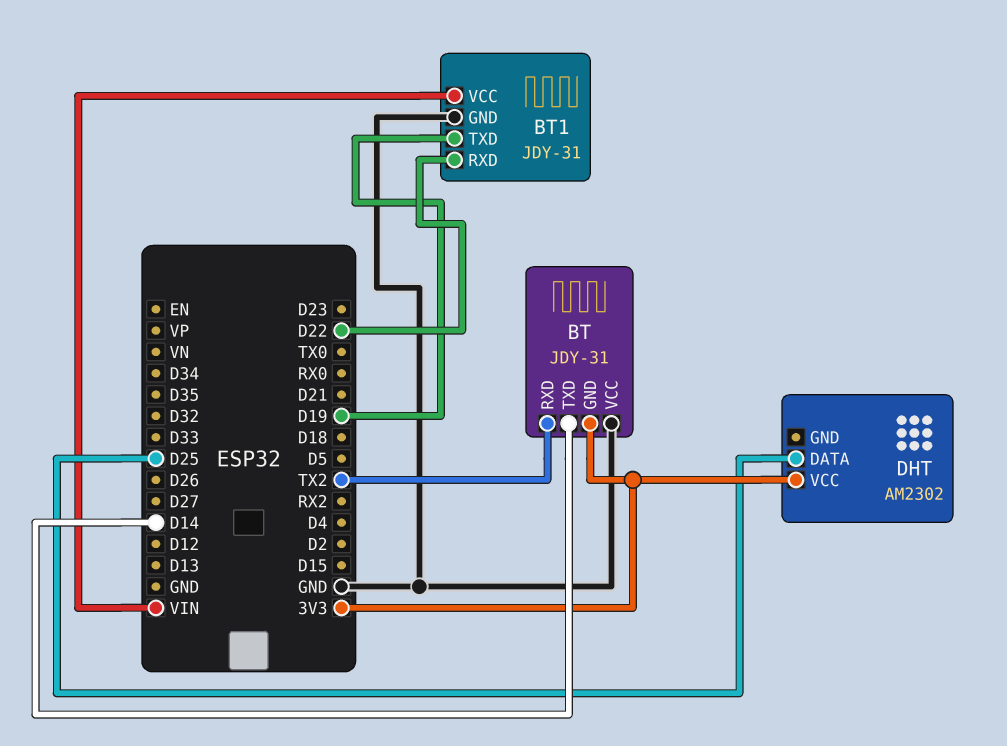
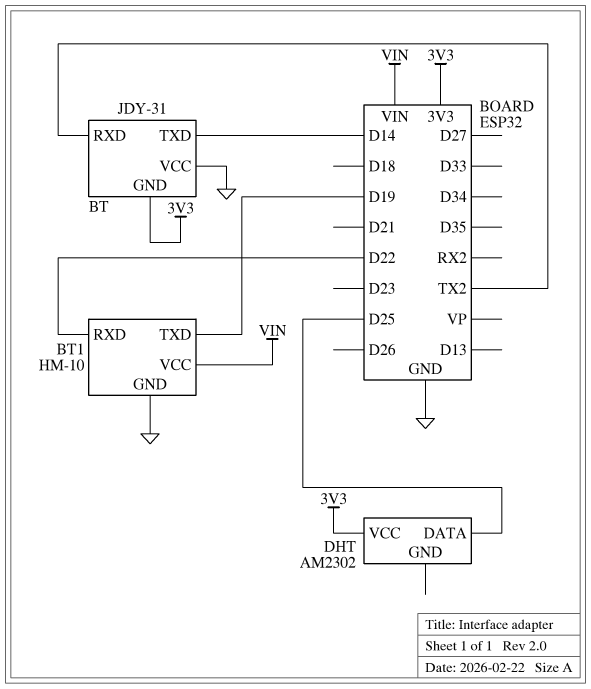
BT1: JDY-31 -> HM-10

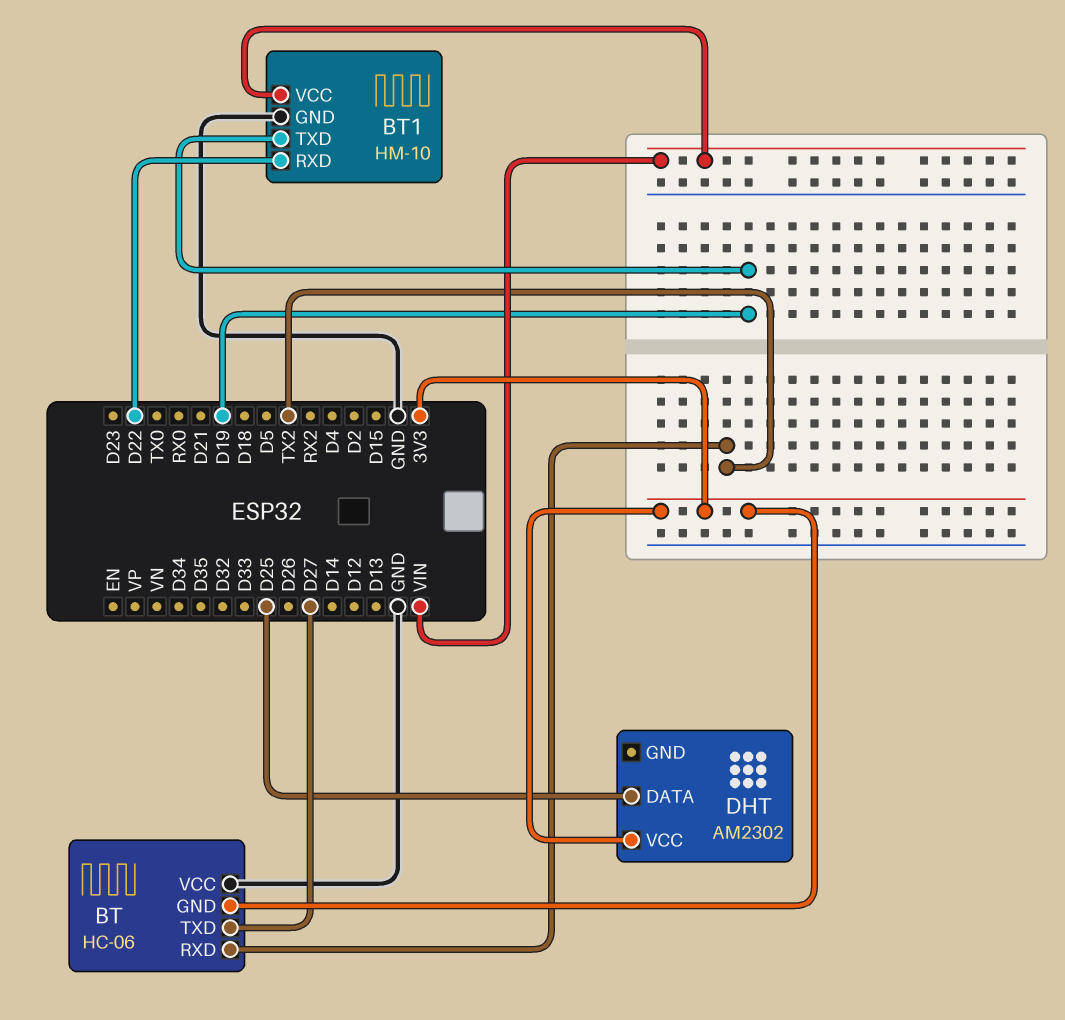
BT: JDY-31 -> HC-06
BT pin TXD: D14 -> D27

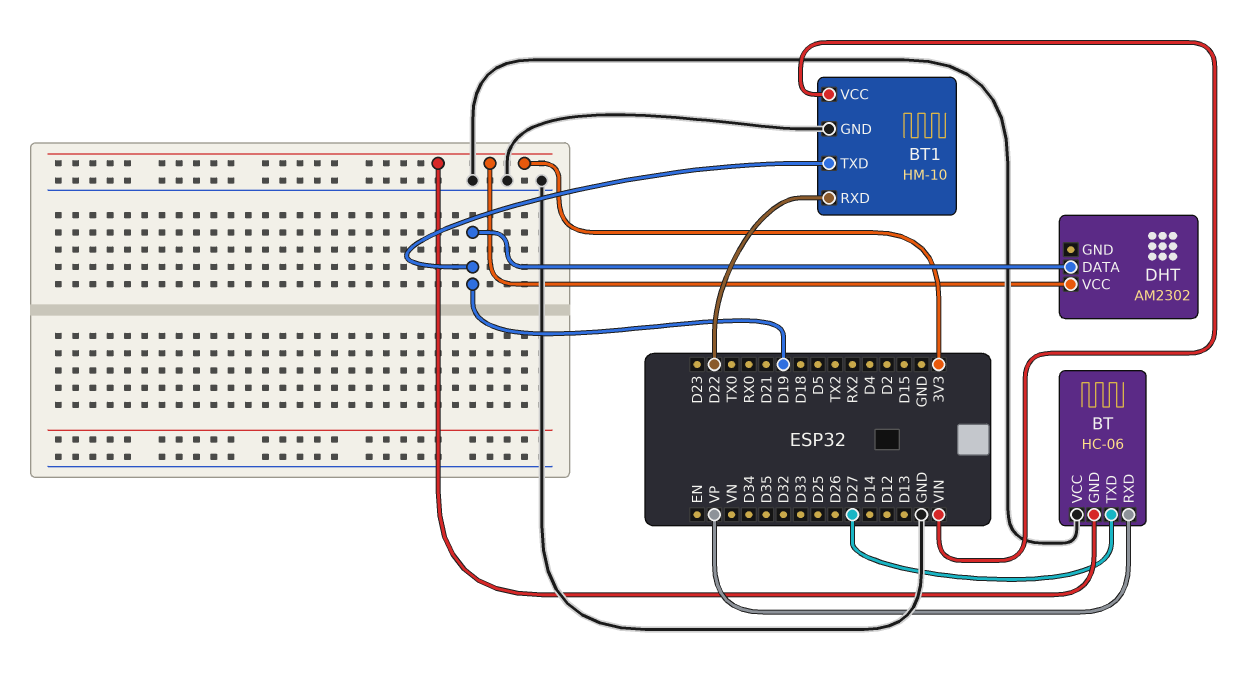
BT pin RXD: TX2 -> VP
DHT pin DATA: D25 -> D19

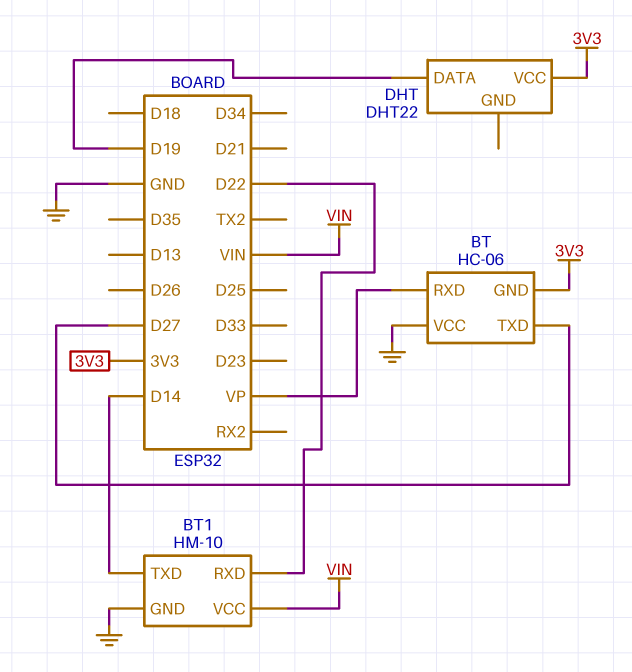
BT1 pin TXD: D19 -> D14
DHT: AM2302 -> DHT22

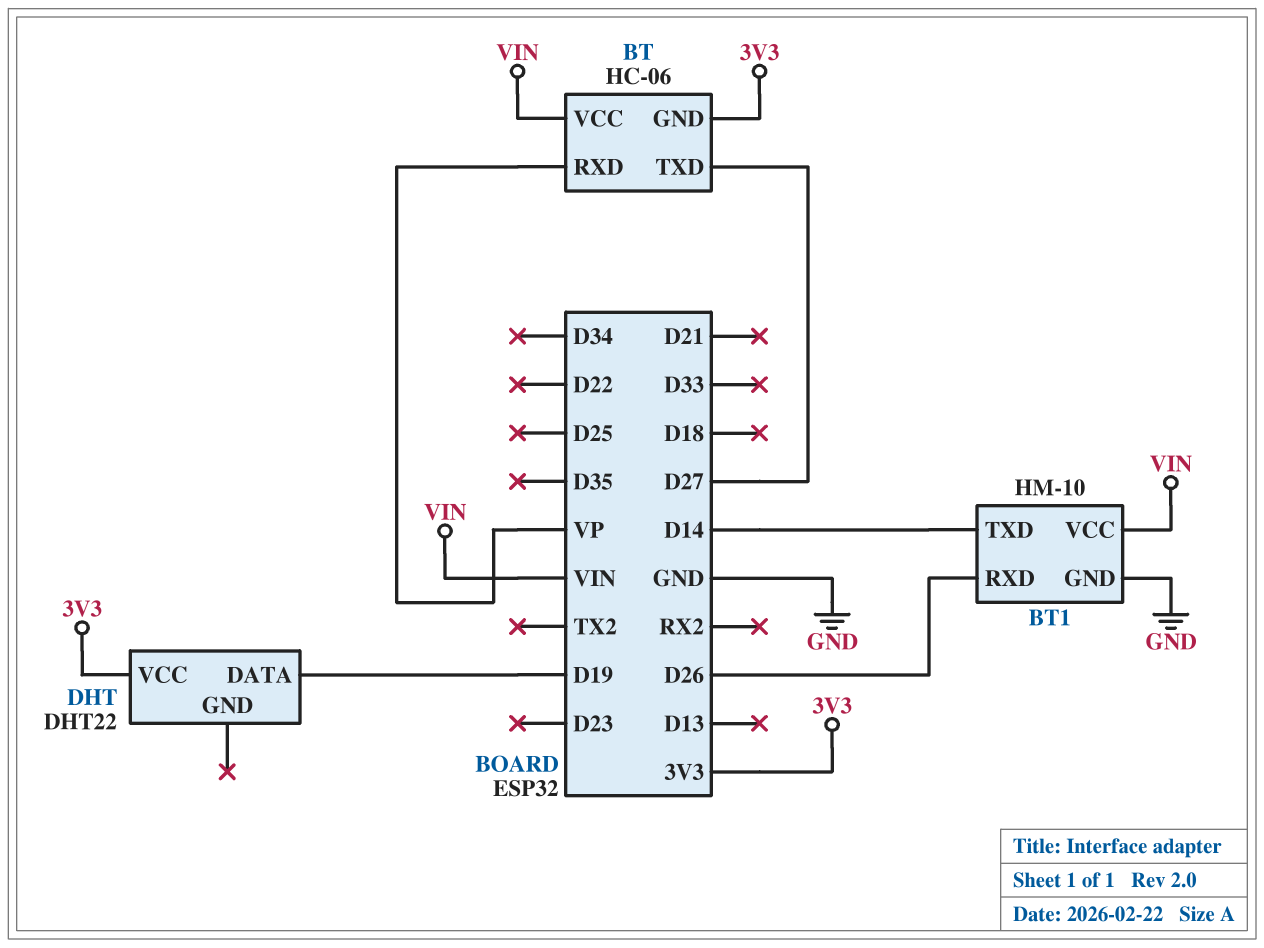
BT pin VCC: GND -> VIN
BT1 pin RXD: D22 -> D26

